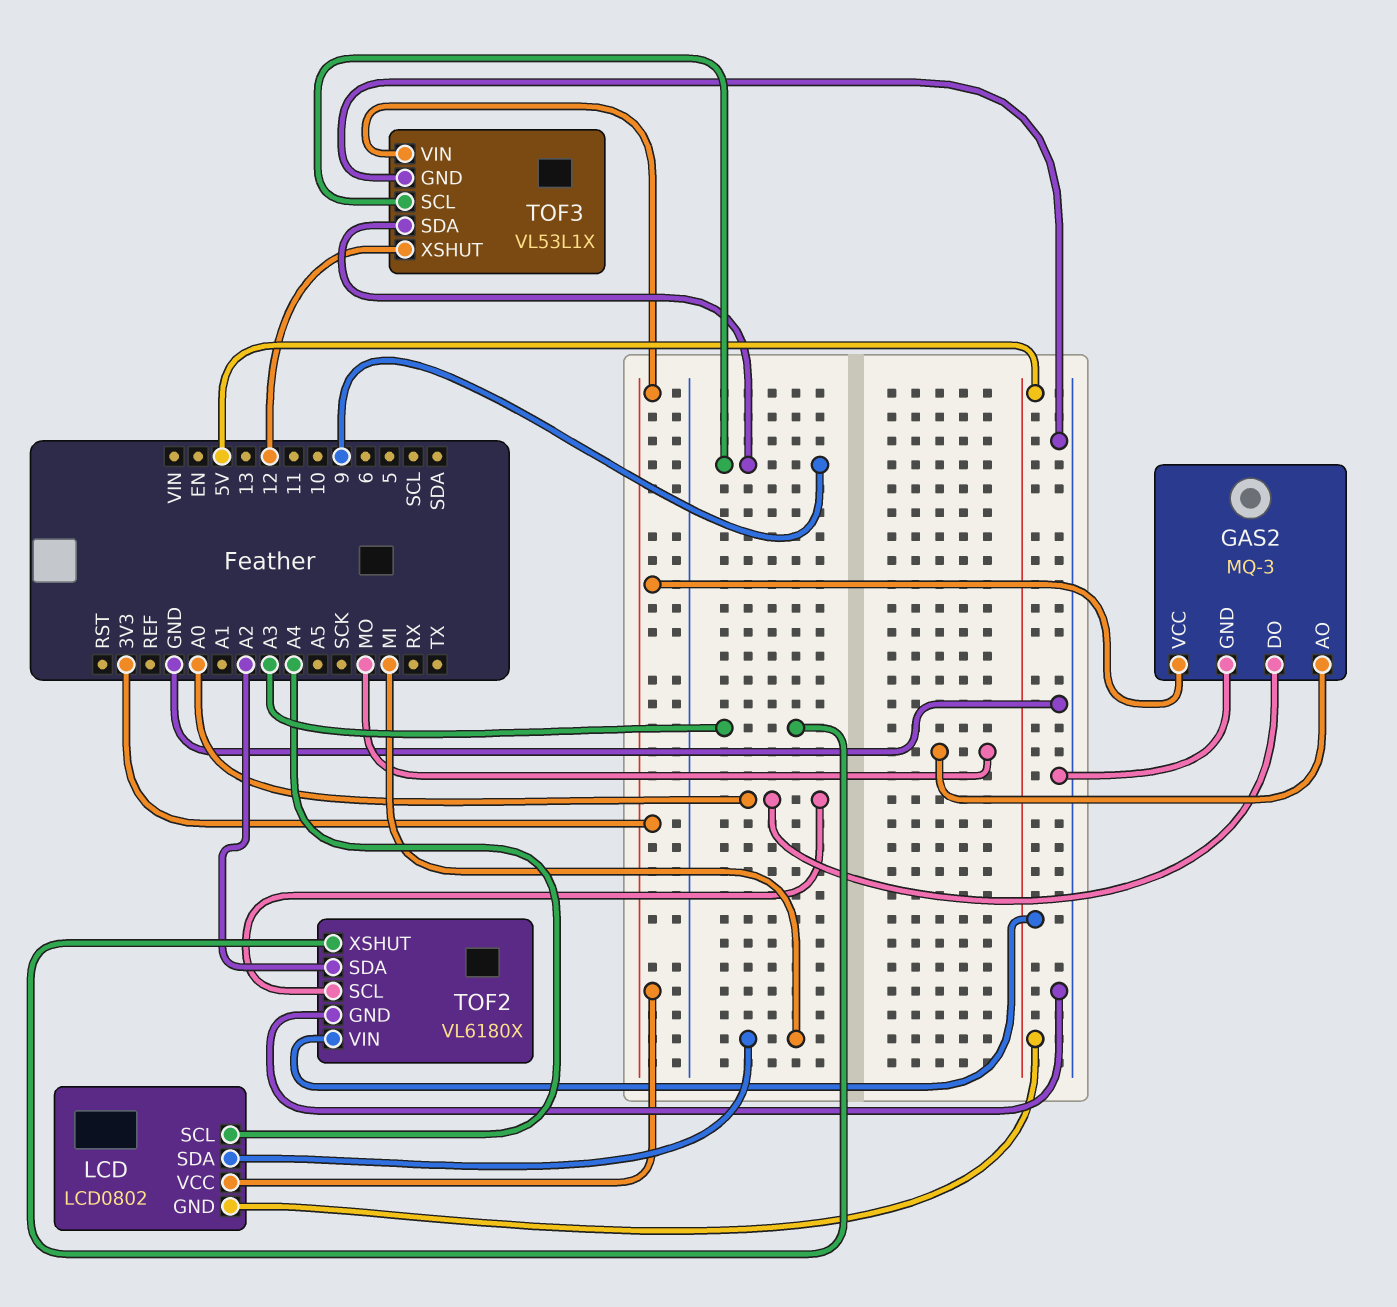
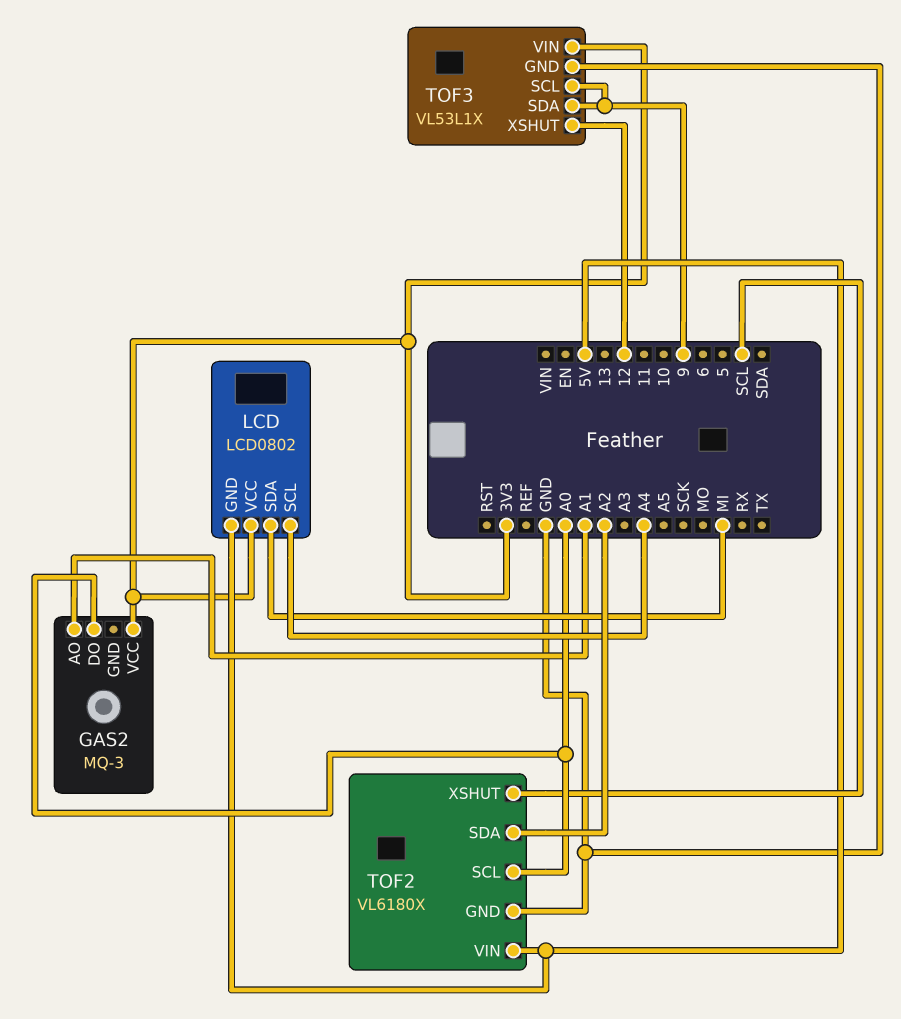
GAS2 pin AO: MO -> A1
GAS2 pin GND: GND -> none
TOF2 pin XSHUT: A3 -> SCL

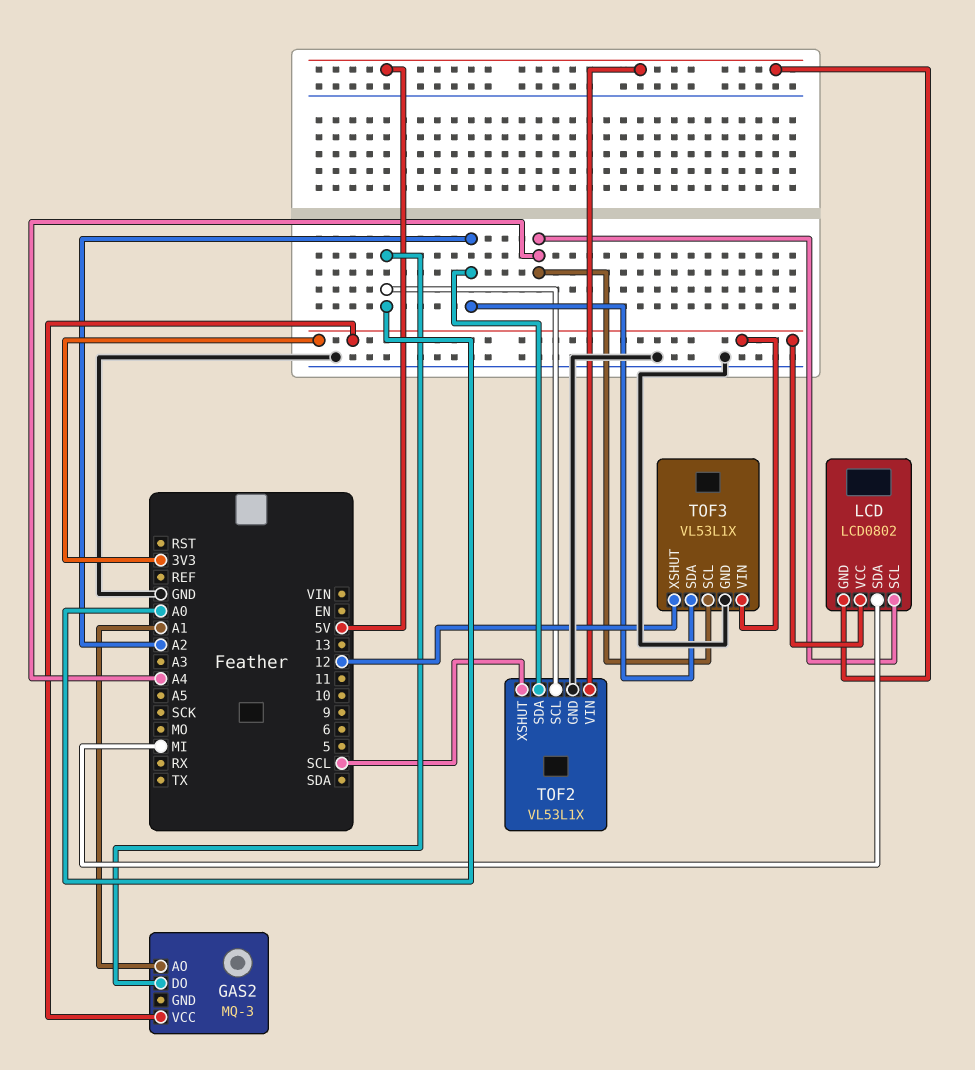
TOF2: VL6180X -> VL53L1X
TOF3 pin SCL: 9 -> A4
TOF3 pin SDA: 9 -> A2

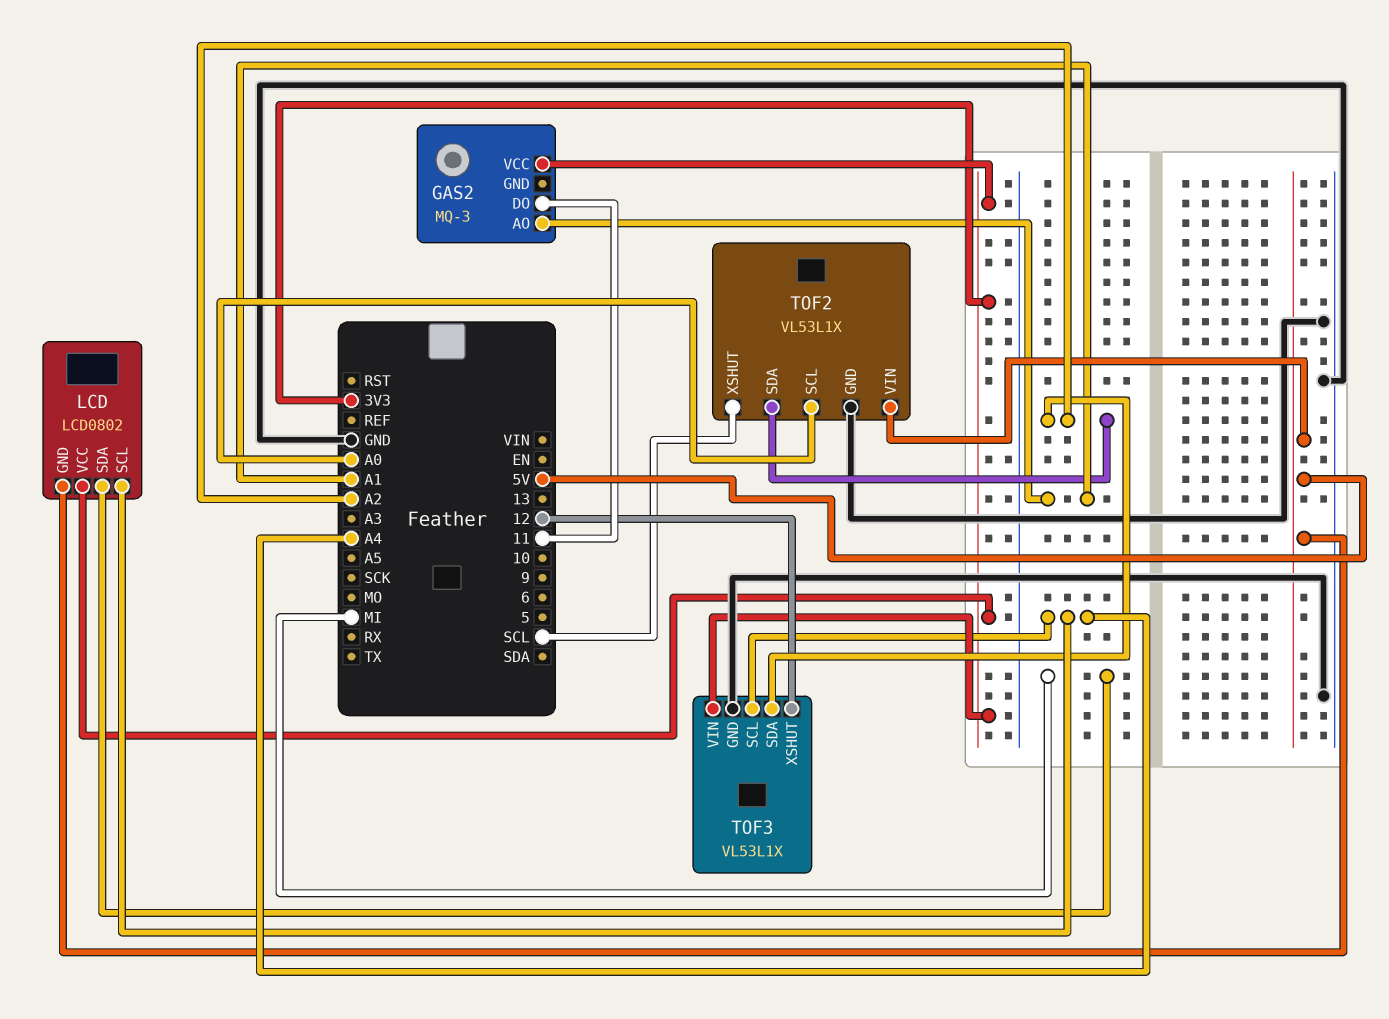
GAS2 pin DO: A0 -> 11

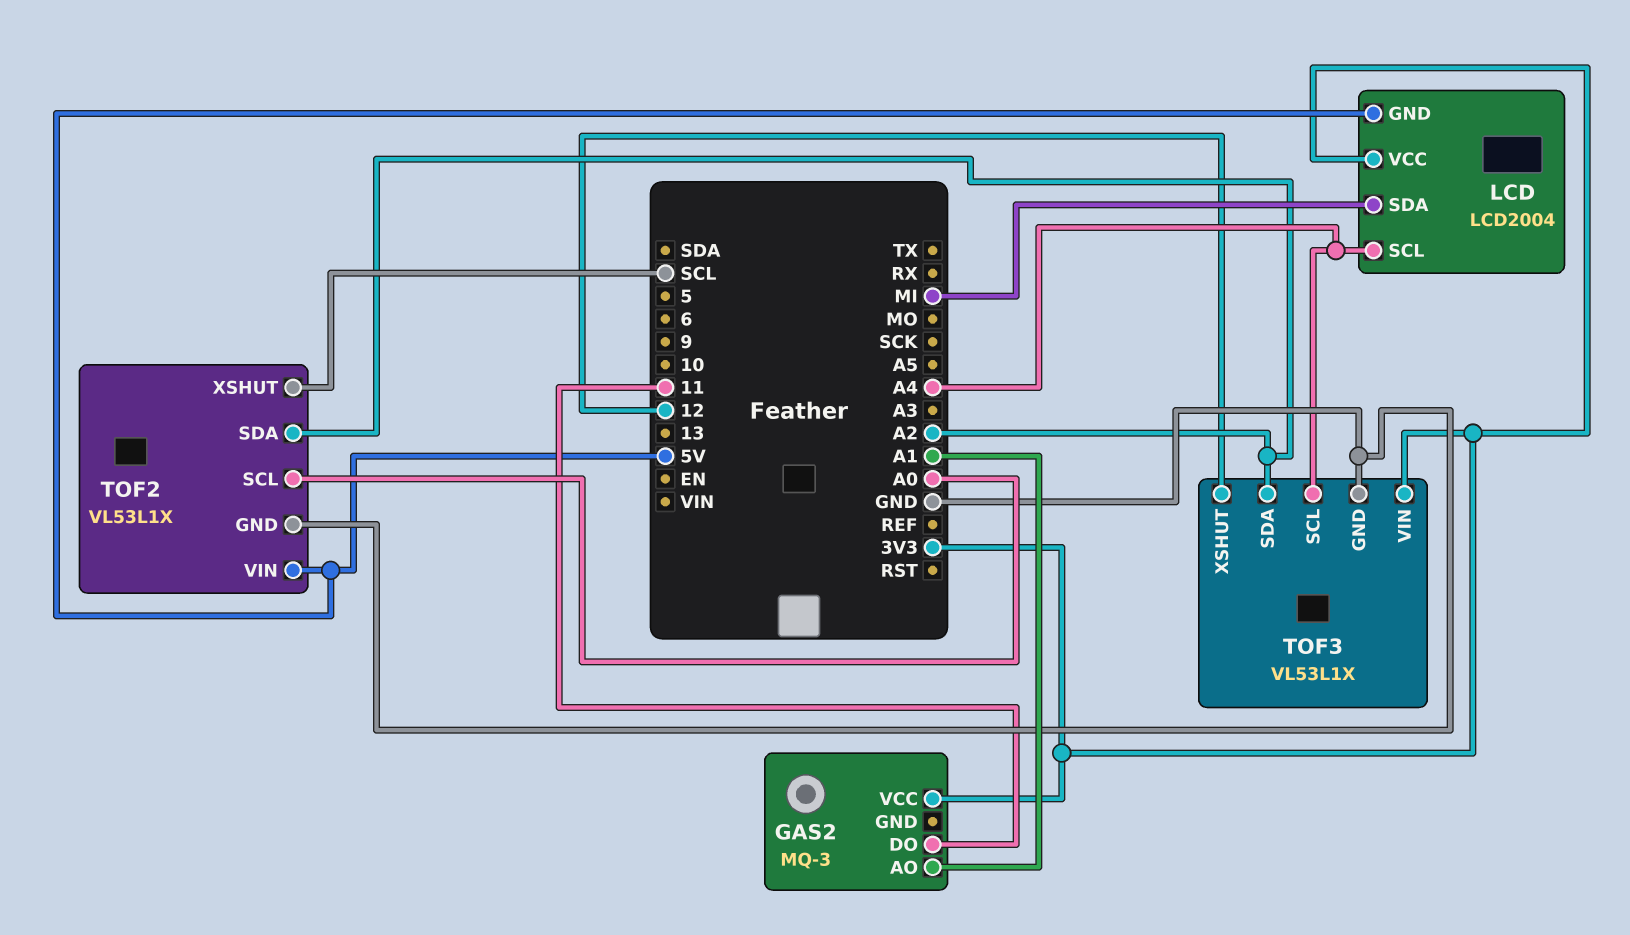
LCD: LCD0802 -> LCD2004

